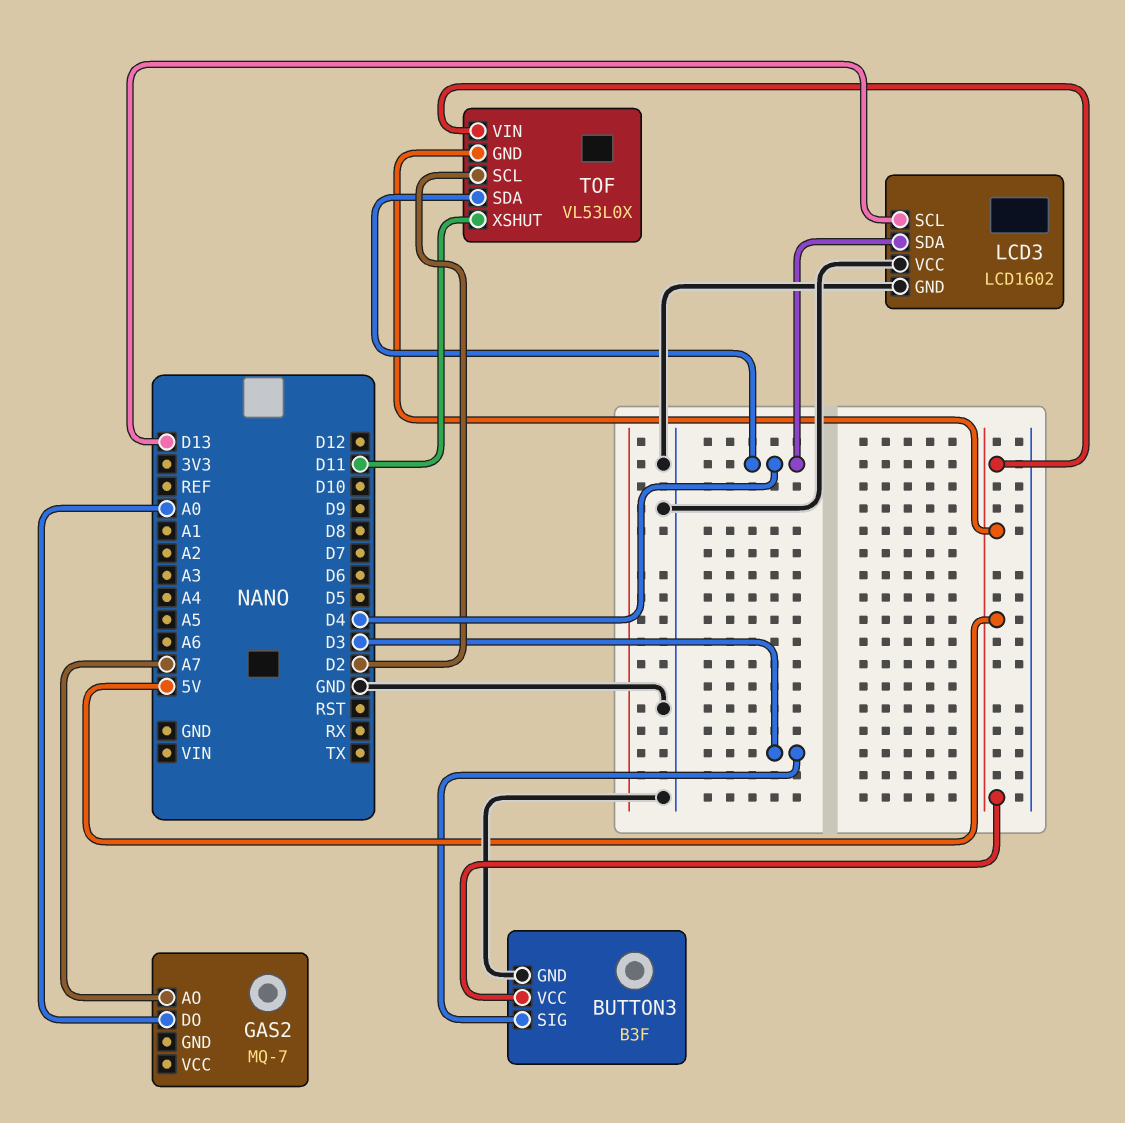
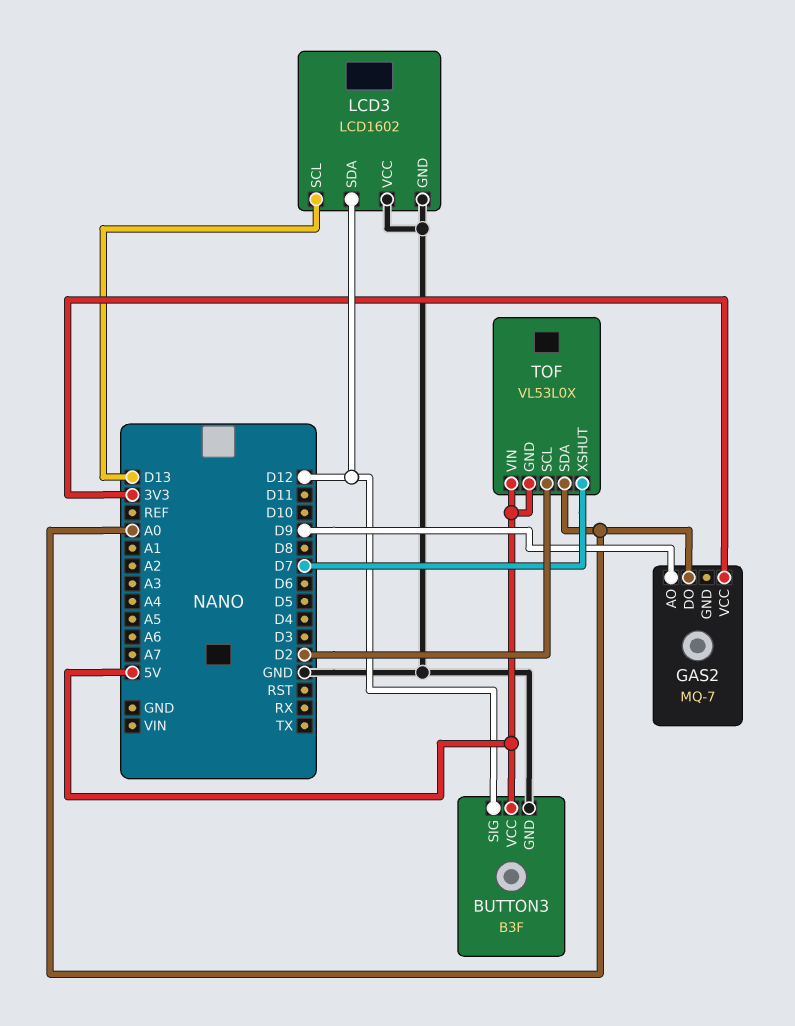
BUTTON3 pin SIG: D3 -> D12
GAS2 pin AO: A7 -> D9
GAS2 pin VCC: none -> 3V3
LCD3 pin SDA: D4 -> D12
TOF pin SDA: D4 -> A0
TOF pin XSHUT: D11 -> D7

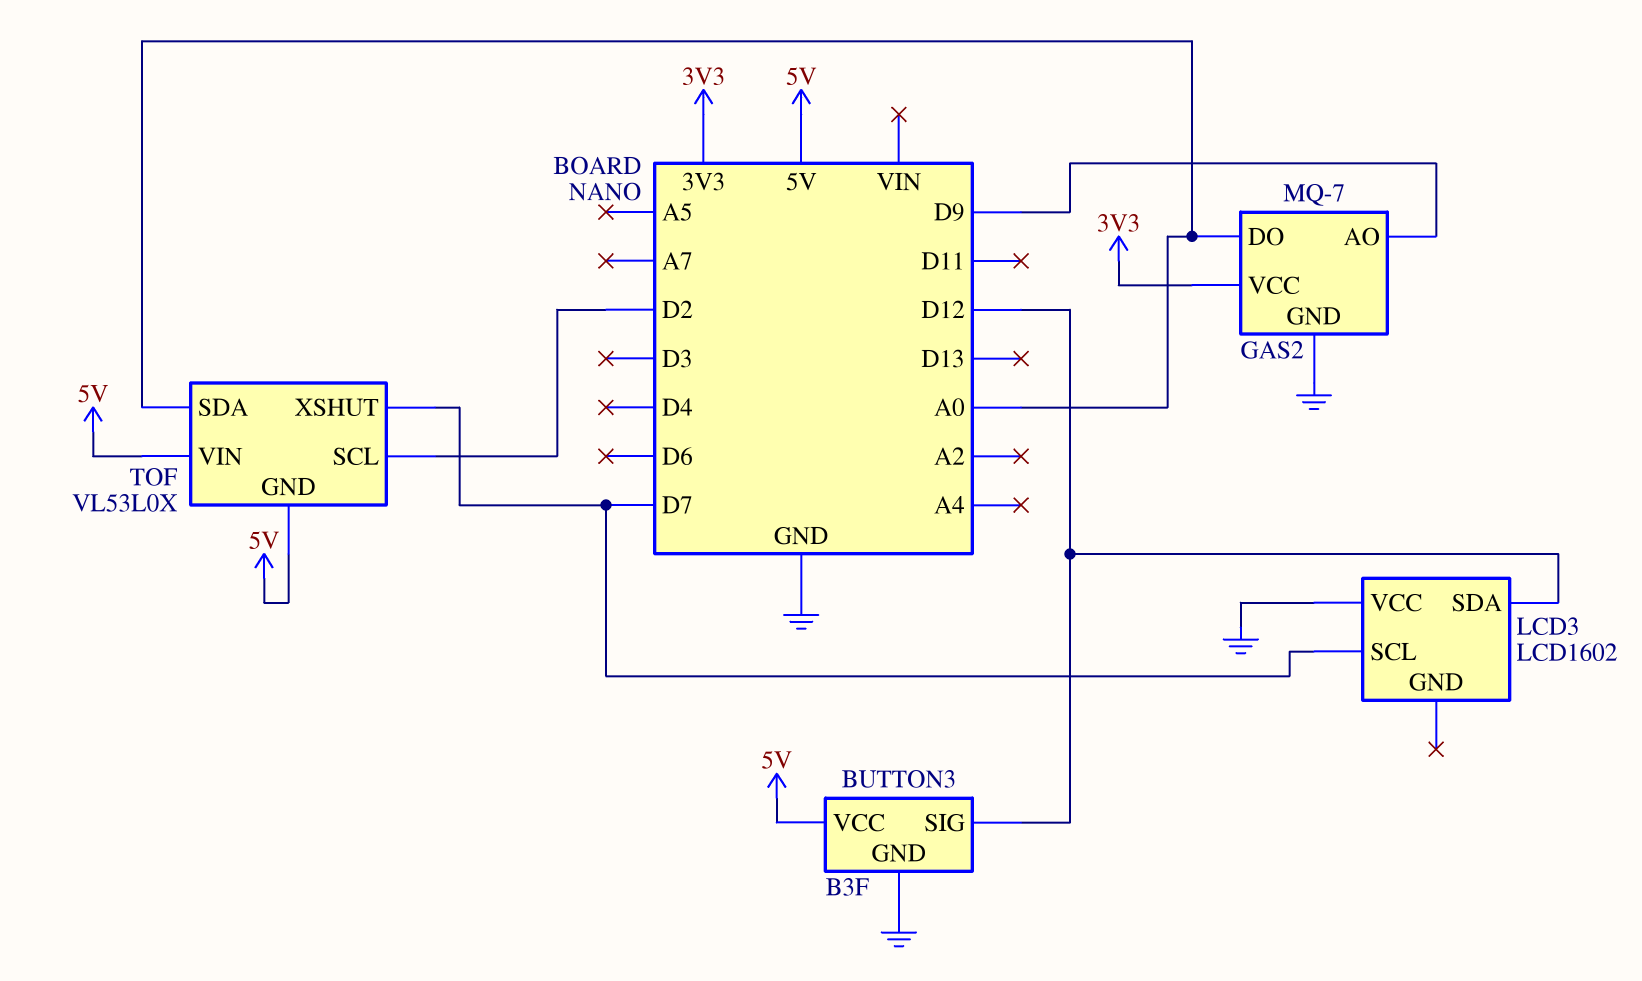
GAS2 pin GND: none -> GND
LCD3 pin GND: GND -> none
LCD3 pin SCL: D13 -> D7

